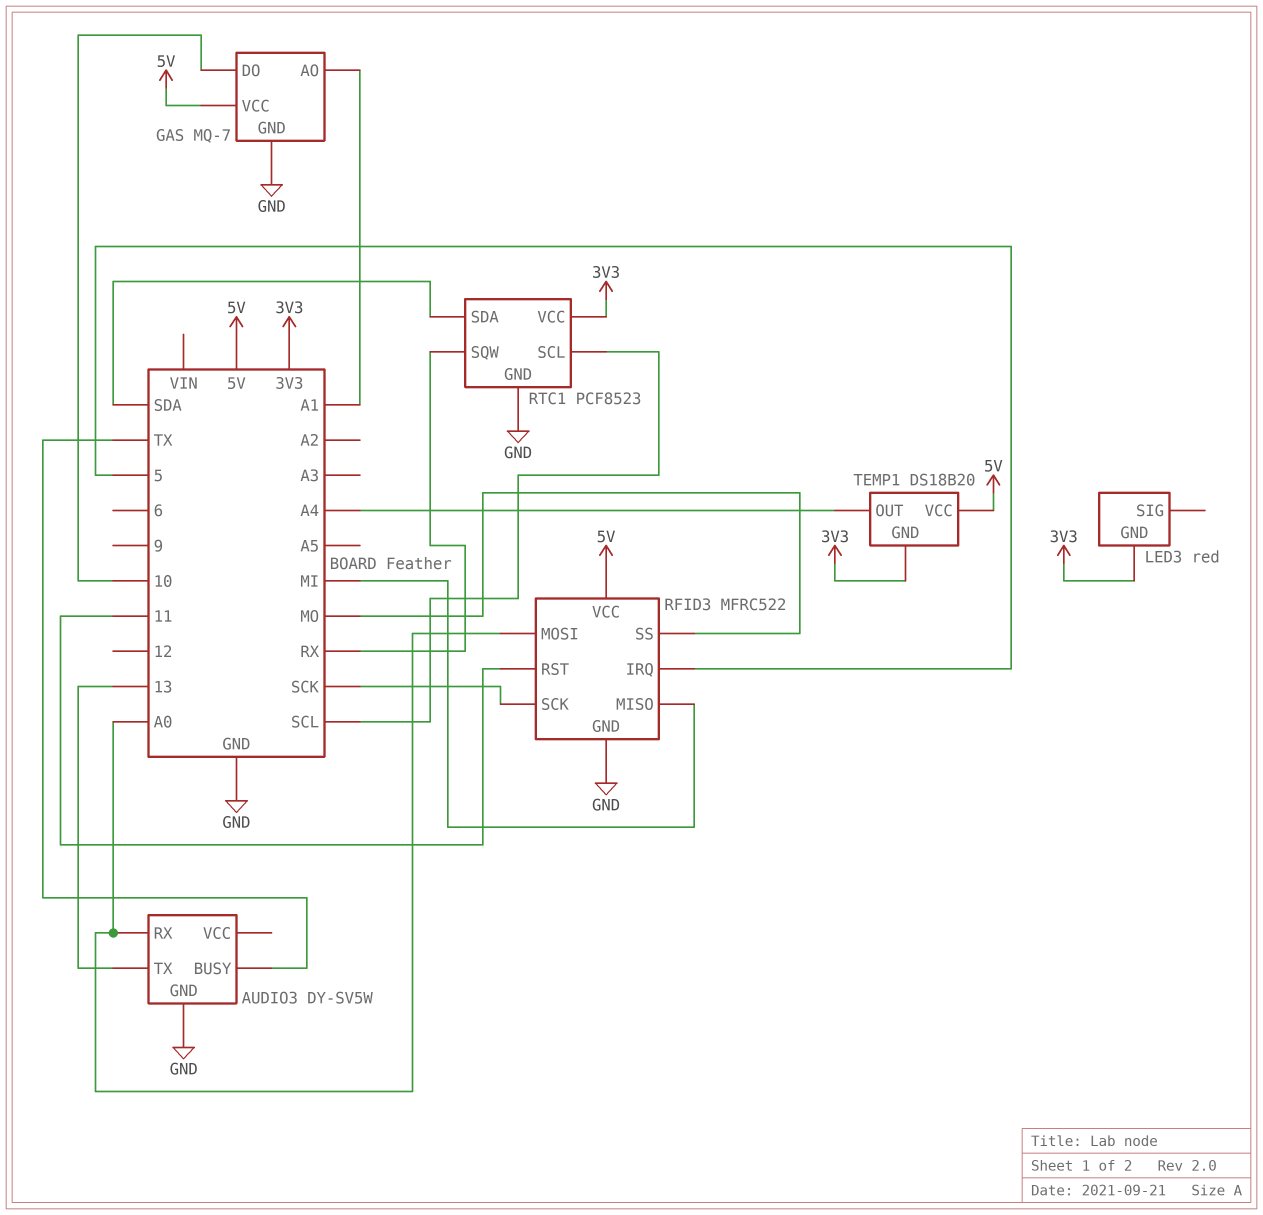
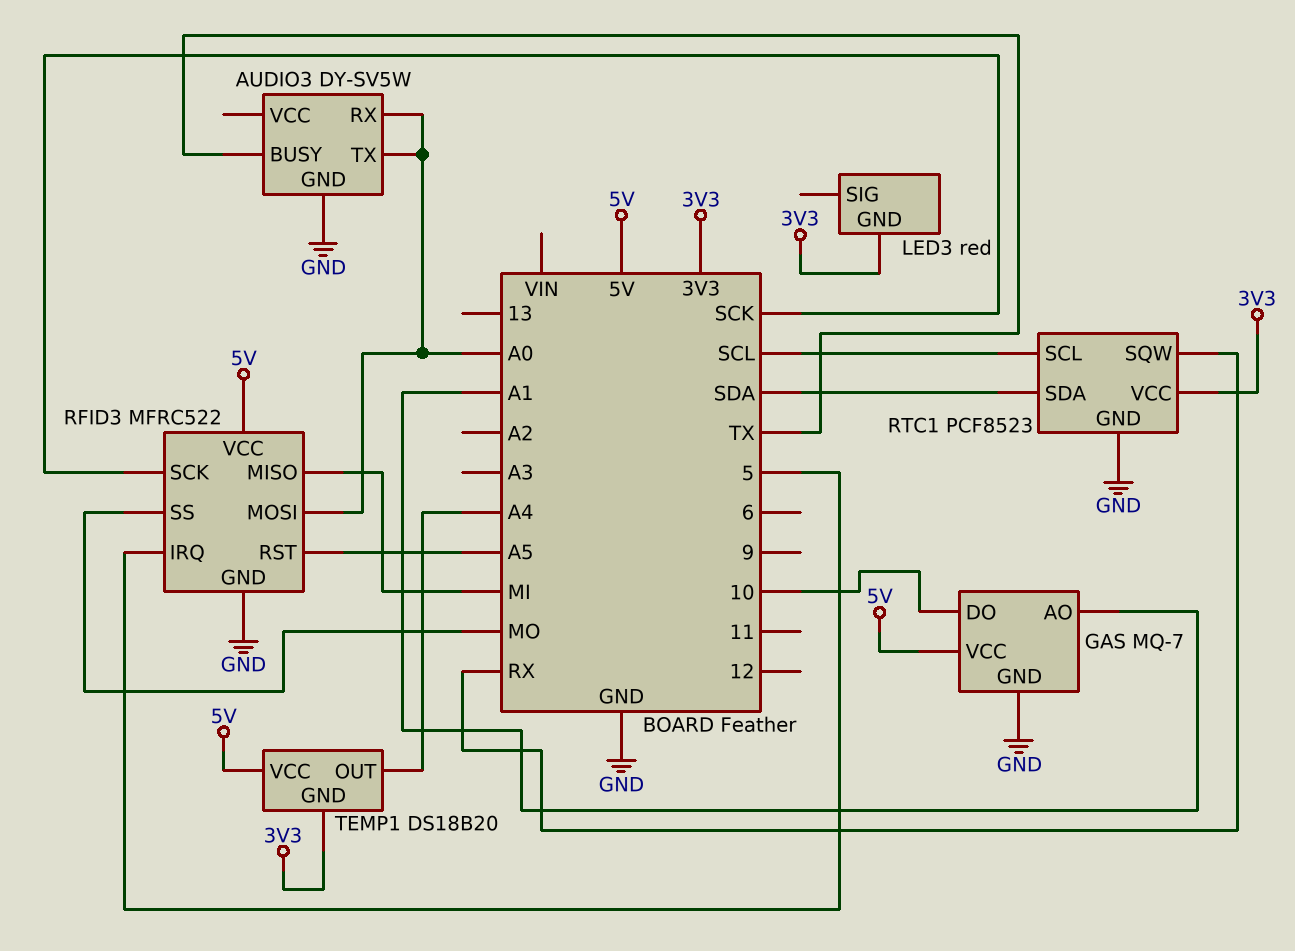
AUDIO3 pin TX: 13 -> A0
RFID3 pin RST: 11 -> A5

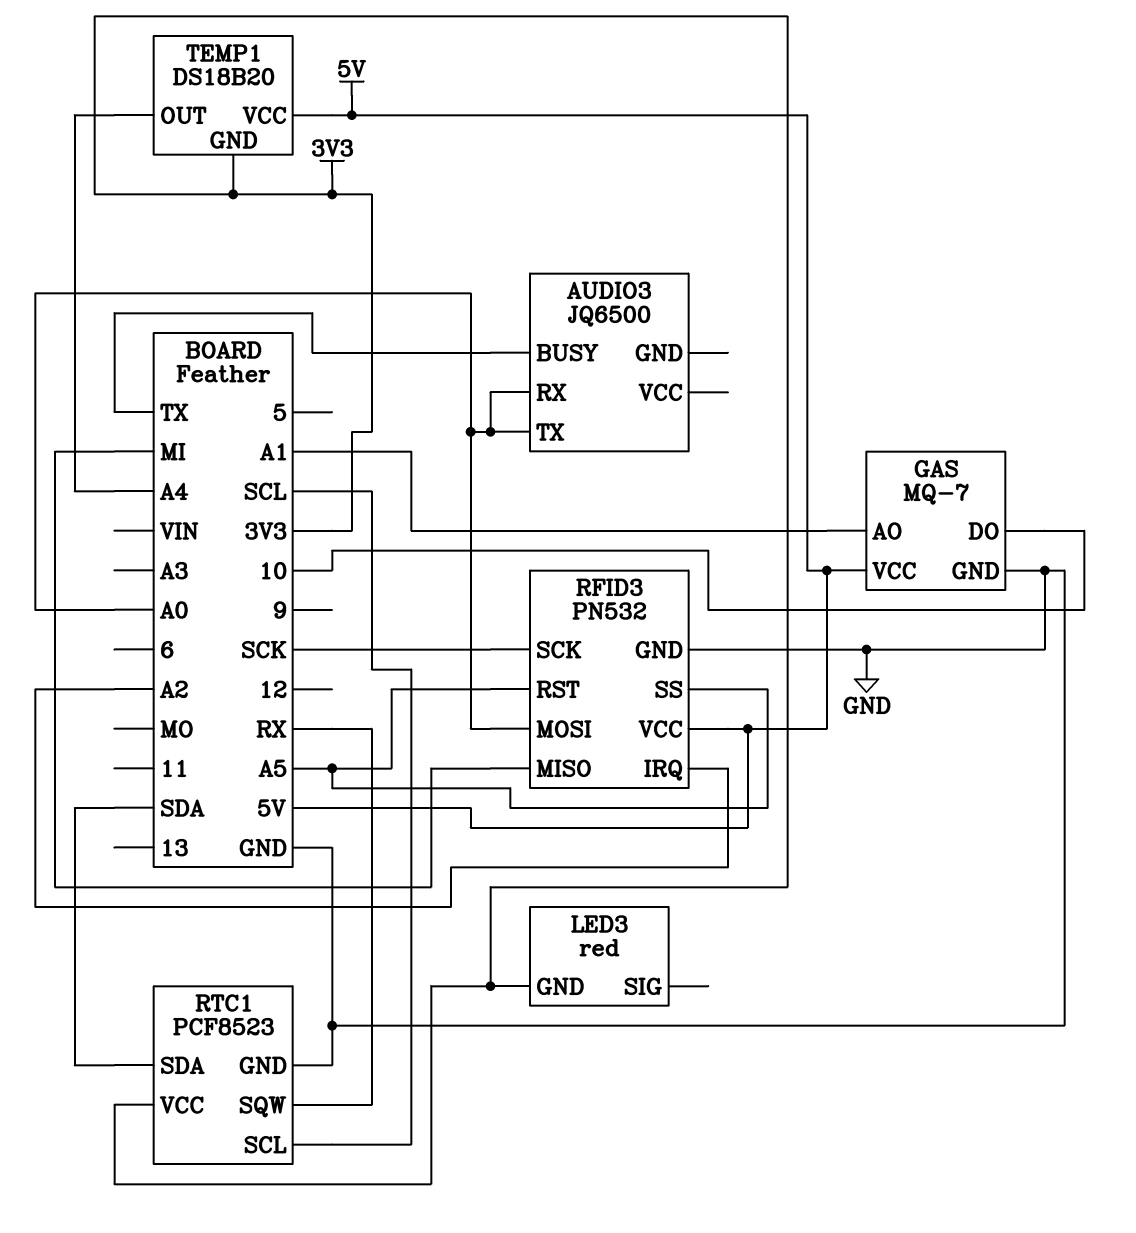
AUDIO3: DY-SV5W -> JQ6500
AUDIO3 pin GND: GND -> none
RFID3: MFRC522 -> PN532
RFID3 pin IRQ: 5 -> A2
RFID3 pin SS: MO -> A5

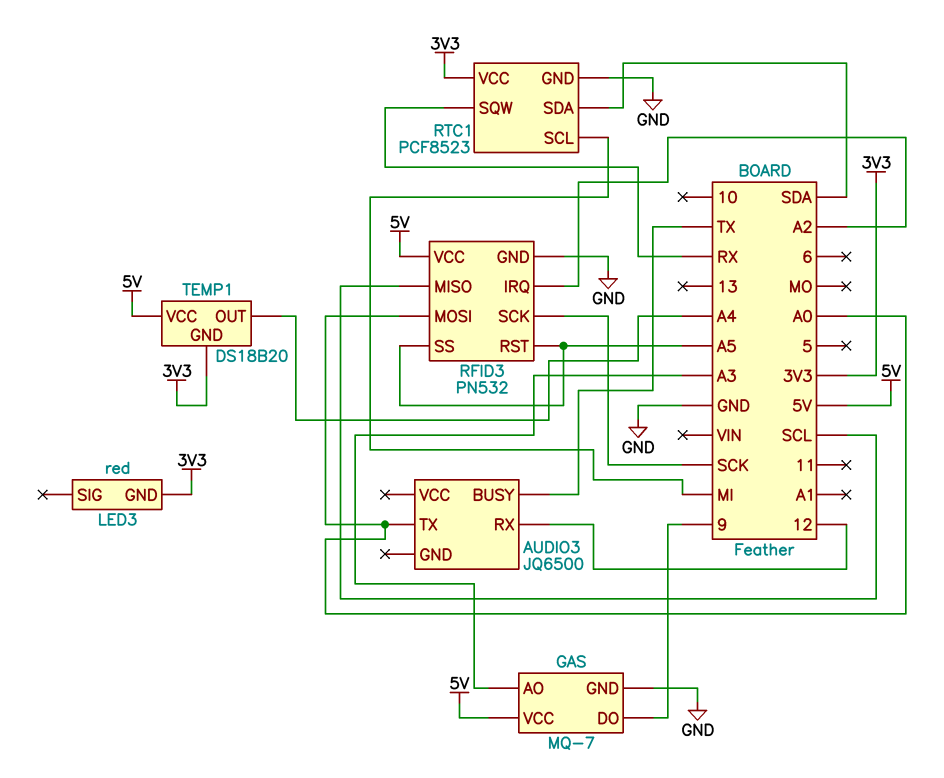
AUDIO3 pin RX: A0 -> 12
GAS pin AO: A1 -> A3
GAS pin DO: 10 -> 9
RFID3 pin MISO: MI -> SCL
RTC1 pin SCL: SCL -> MI

